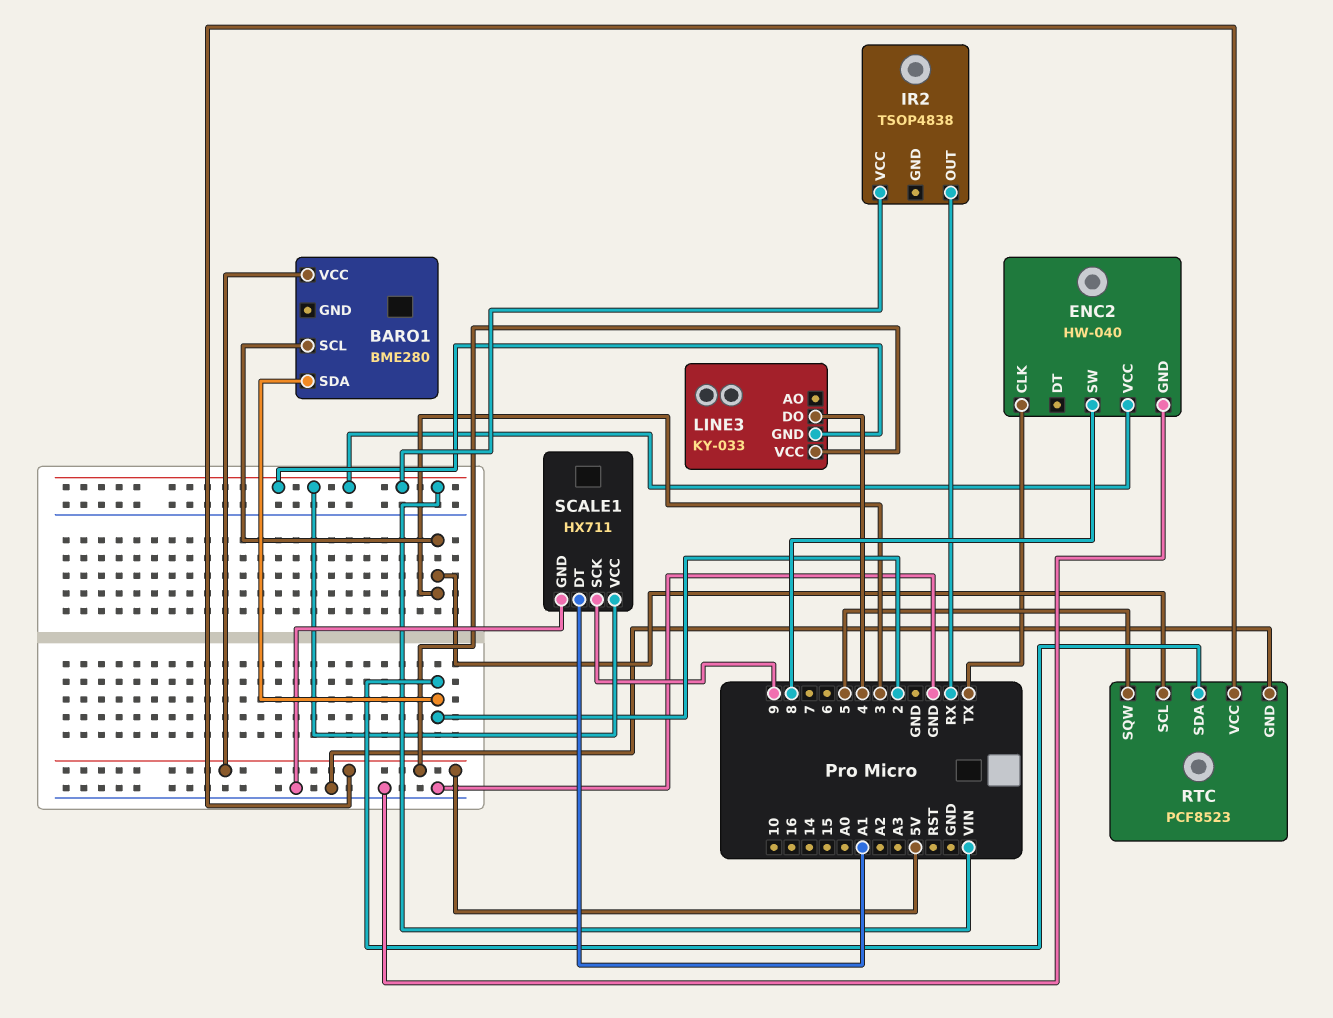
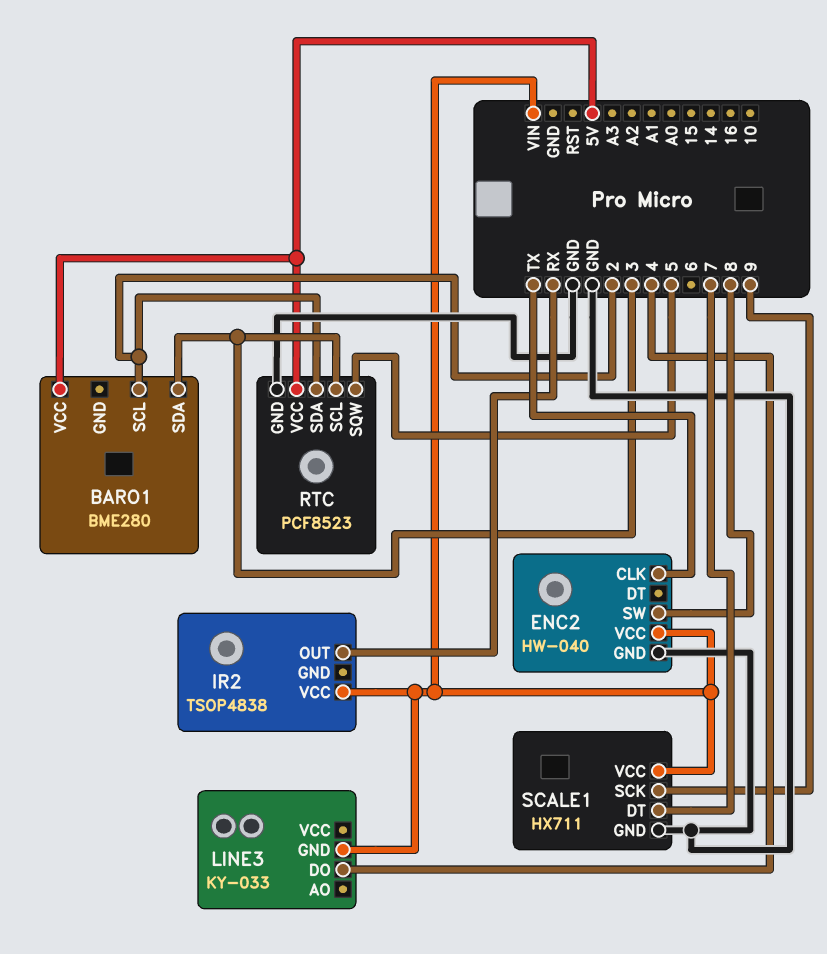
BARO1 pin SCL: 3 -> 2
BARO1 pin SDA: 2 -> 3
LINE3 pin VCC: 5V -> none
SCALE1 pin DT: A1 -> 7

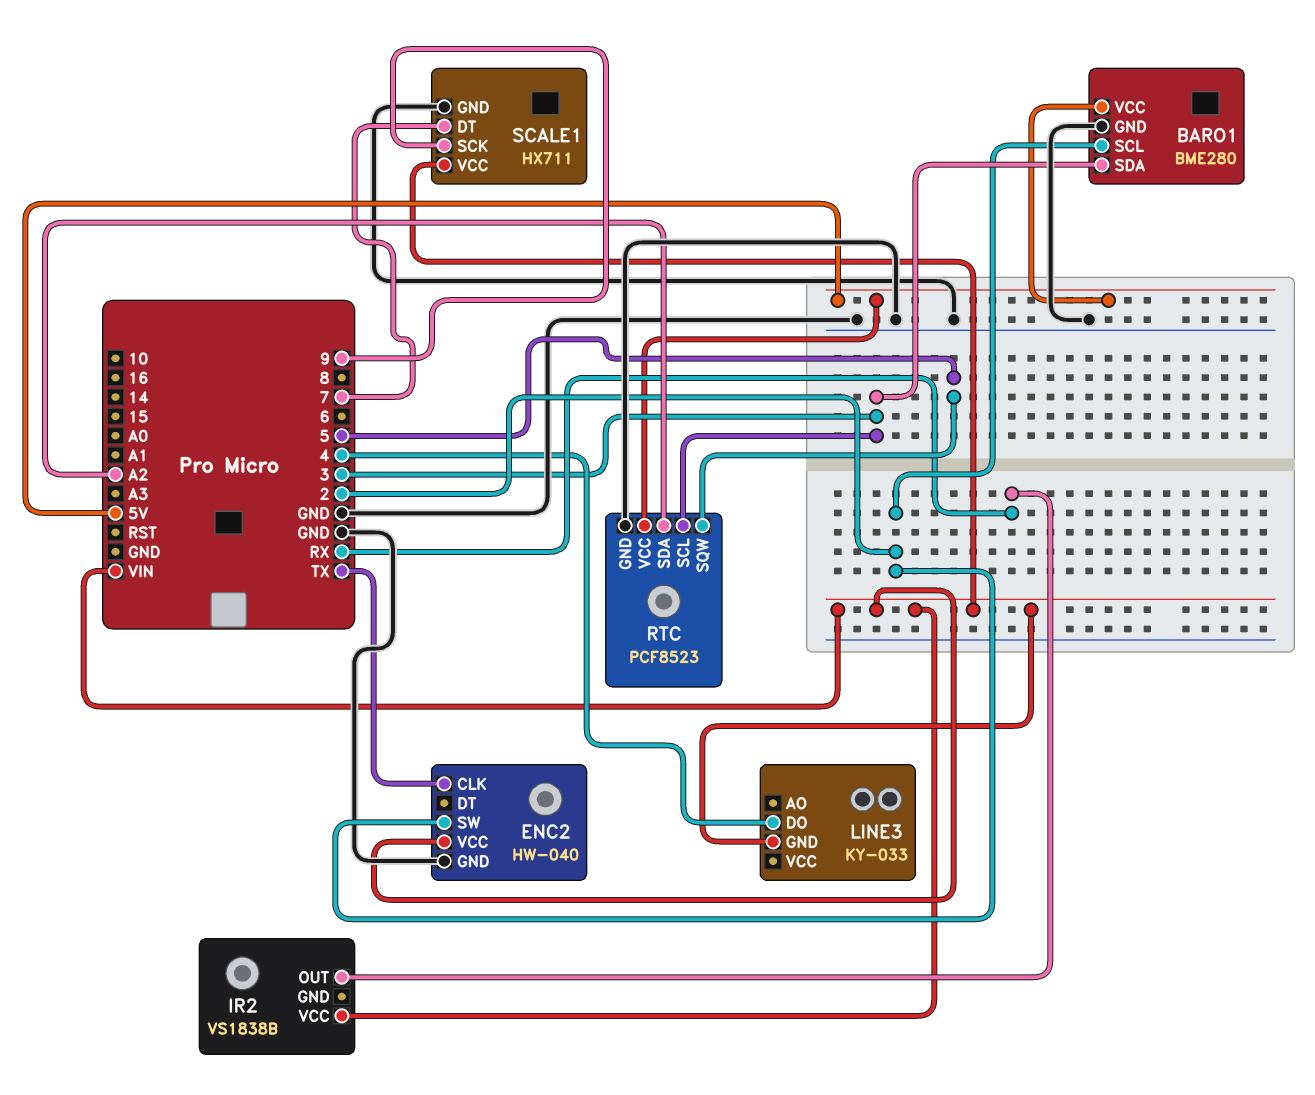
BARO1 pin GND: none -> GND
ENC2 pin SW: 8 -> 2
IR2: TSOP4838 -> VS1838B
RTC pin SDA: 2 -> A2

